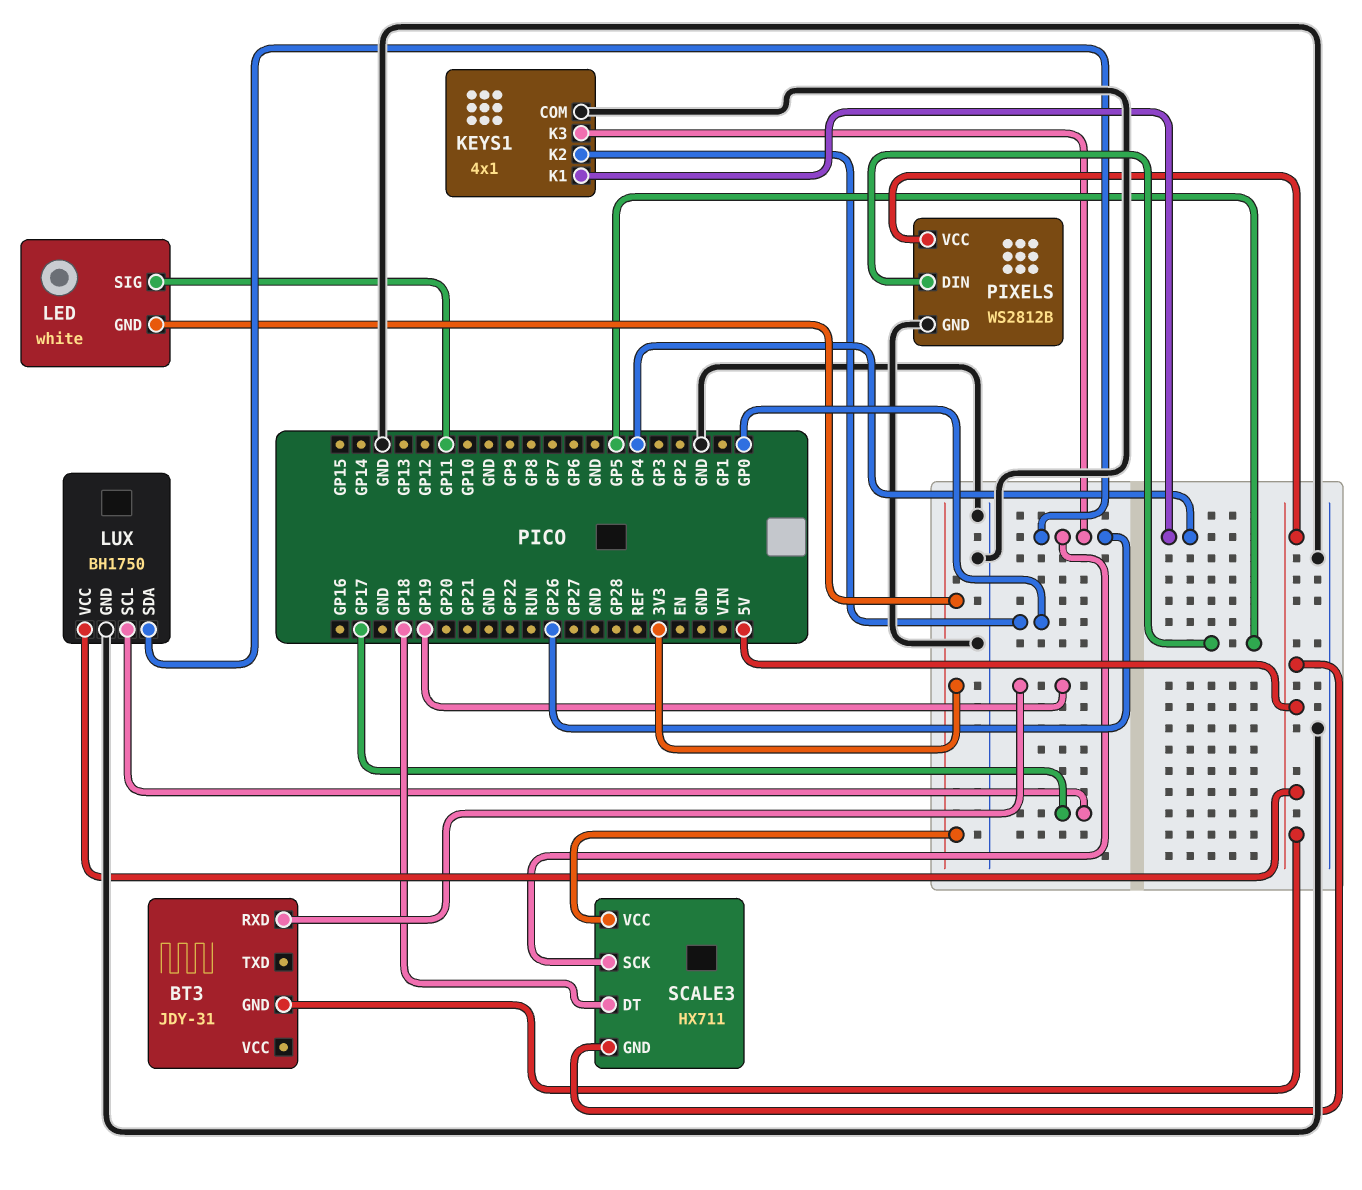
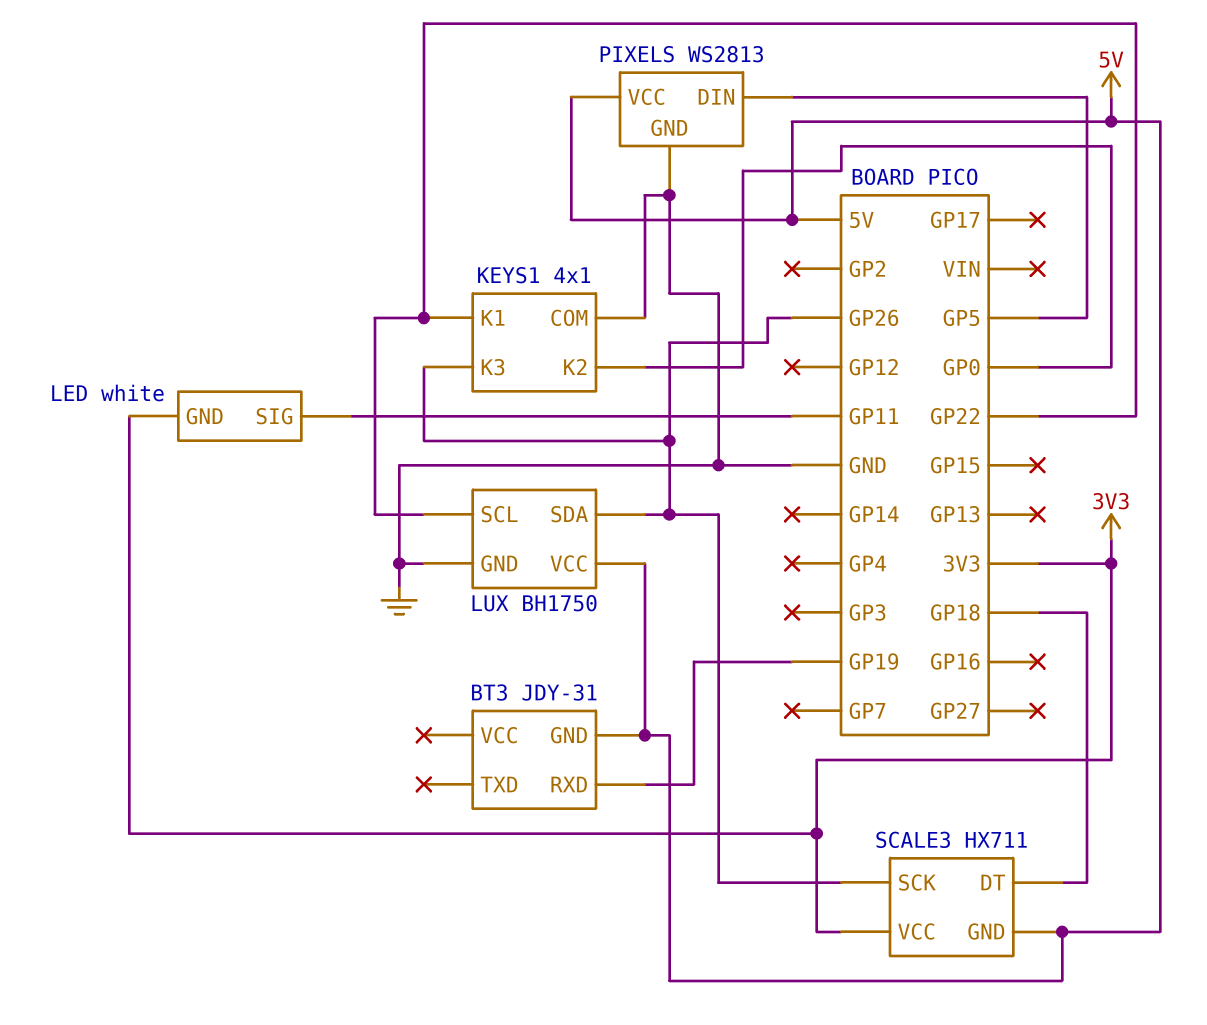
KEYS1 pin K1: GP4 -> GP22
LUX pin SCL: GP17 -> GP22
PIXELS: WS2812B -> WS2813

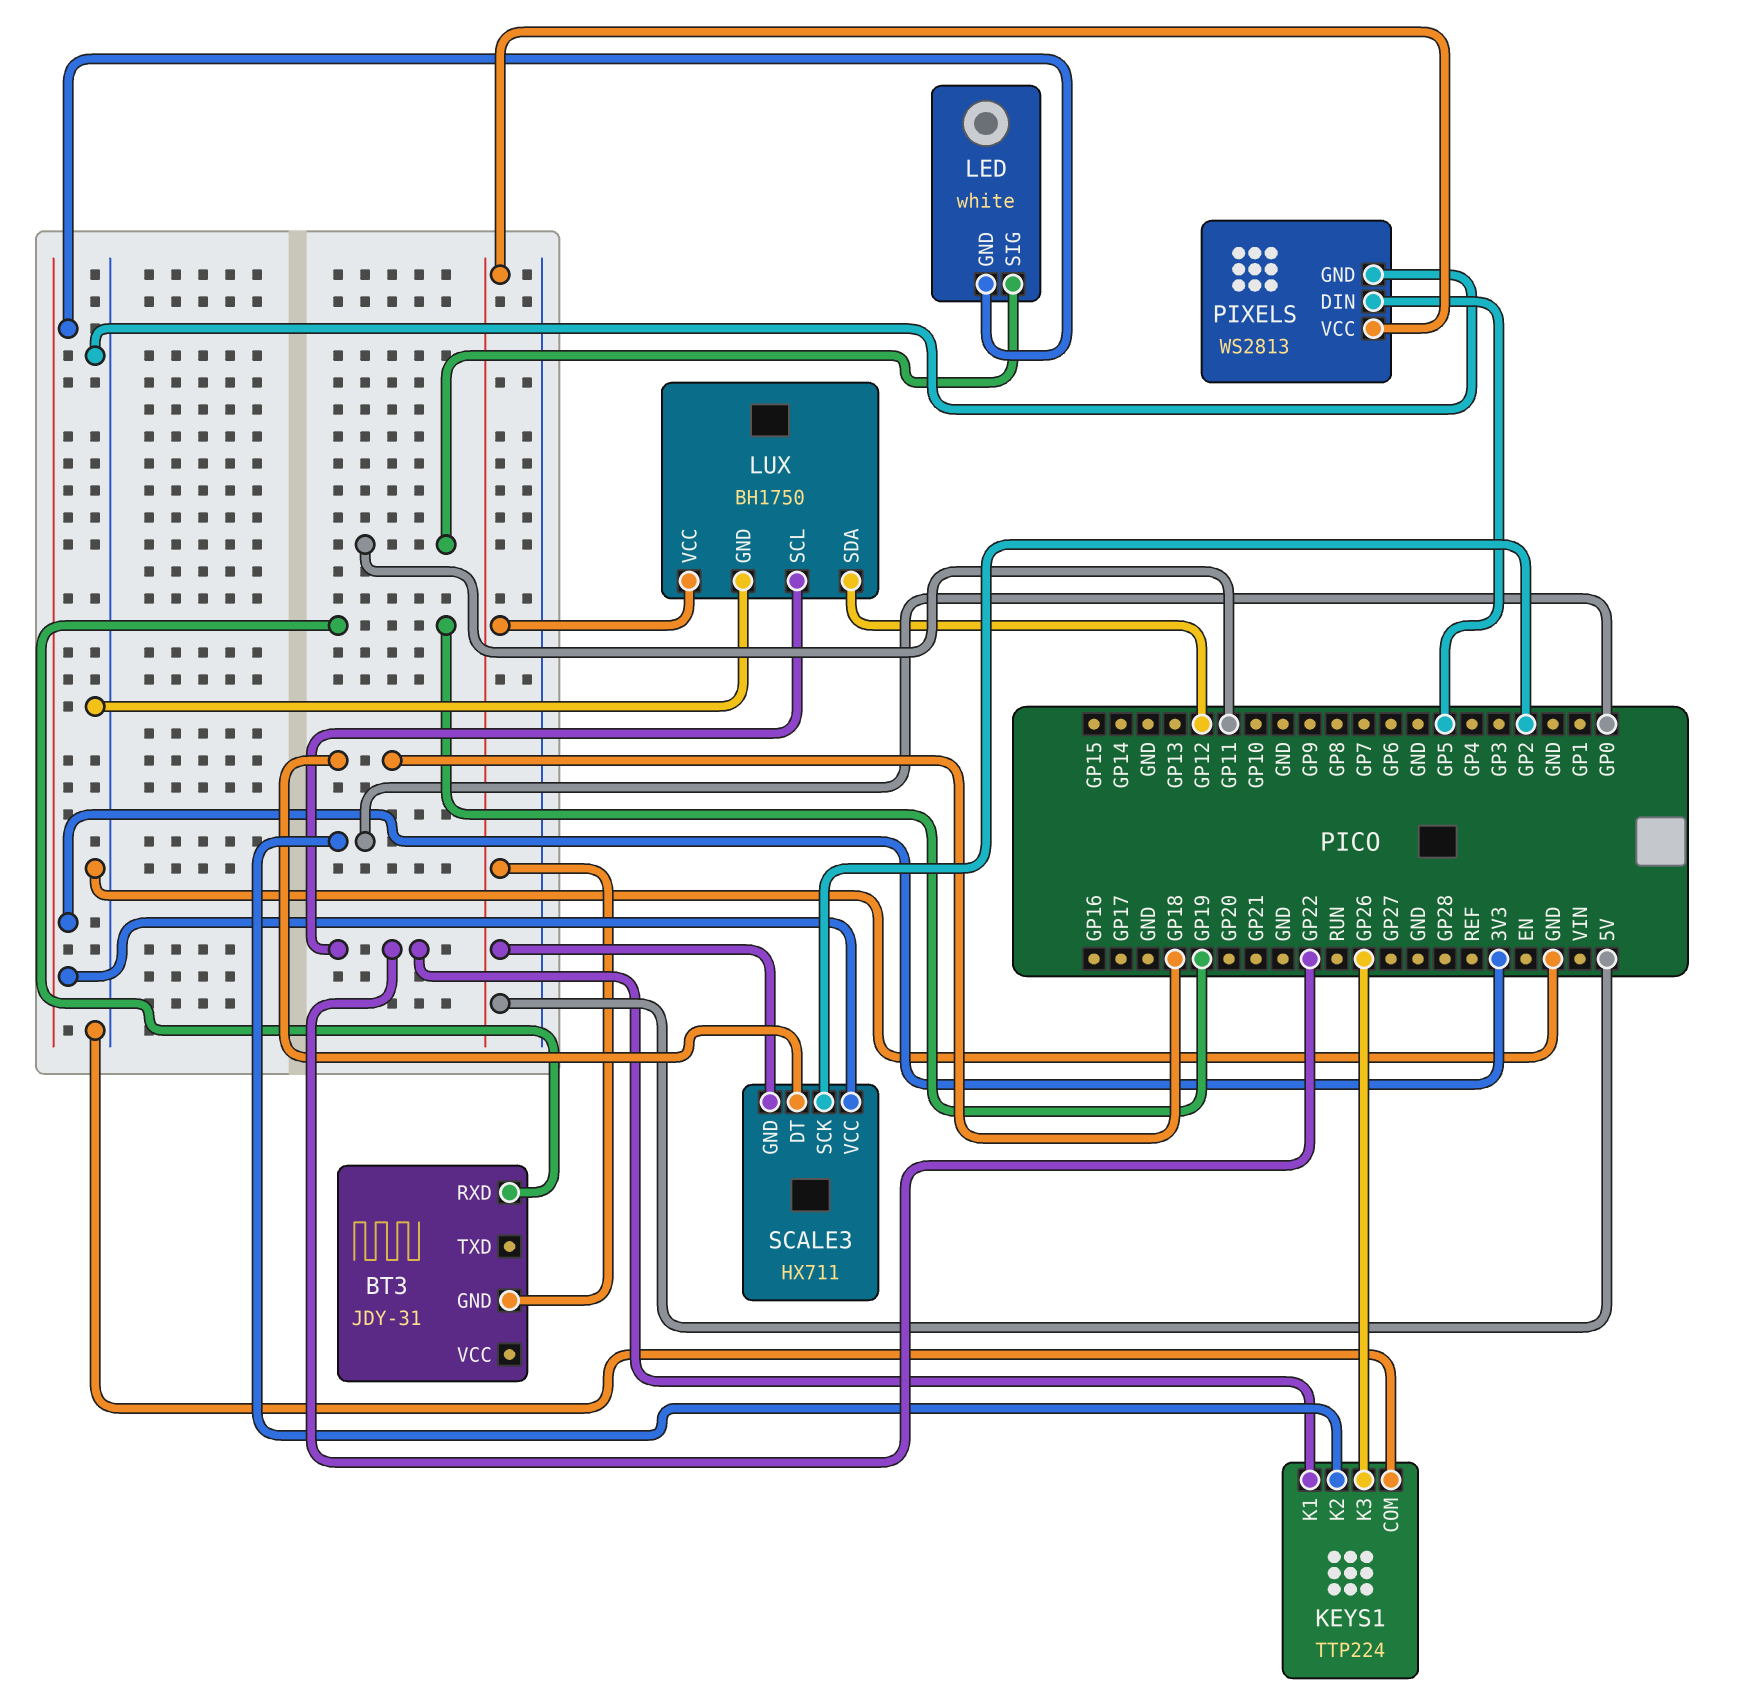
KEYS1: 4x1 -> TTP224
LUX pin SDA: GP26 -> GP12
SCALE3 pin SCK: GP26 -> GP2

